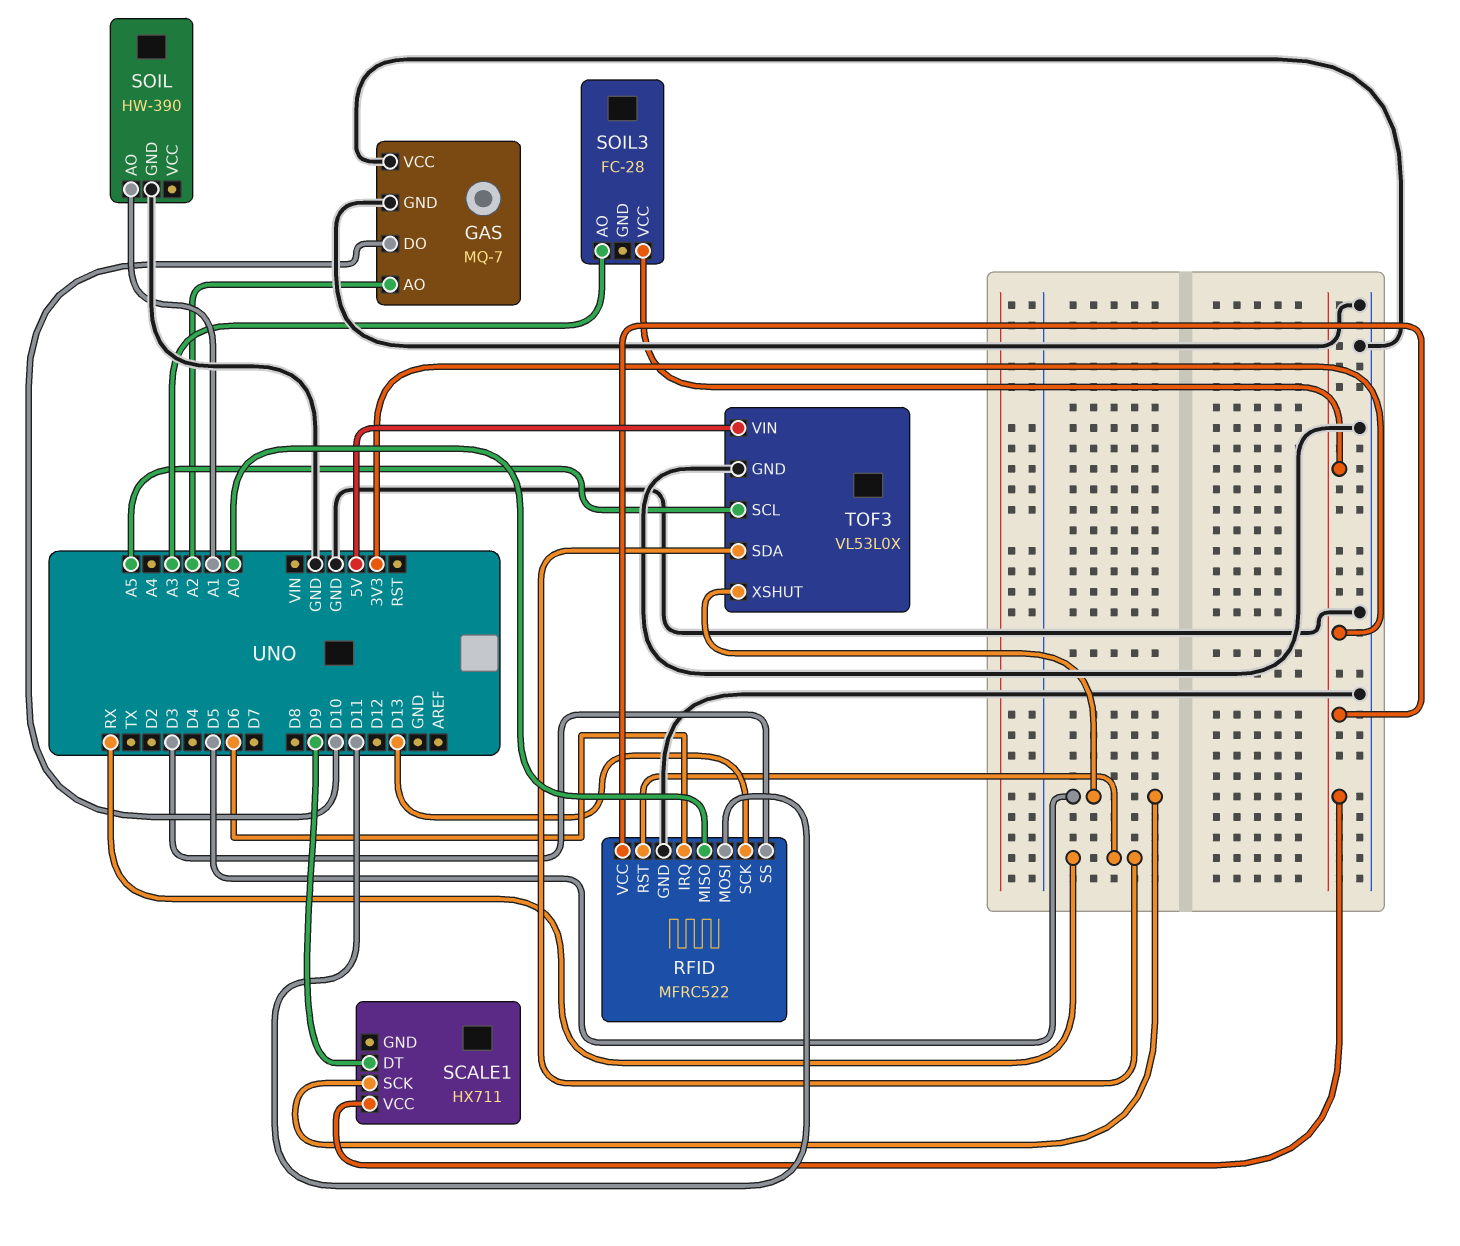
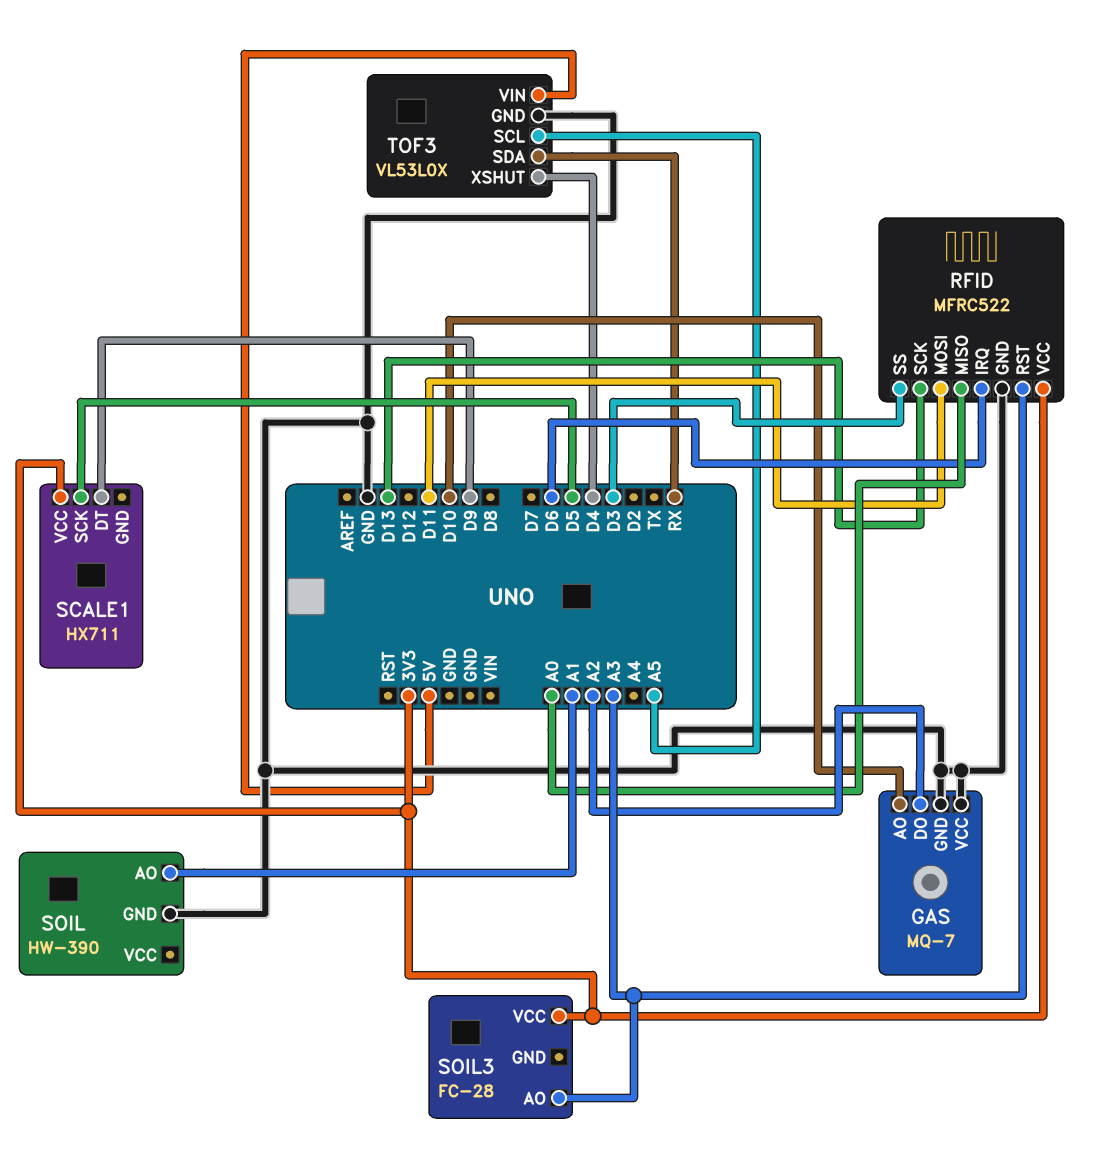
GAS pin AO: A2 -> D10
GAS pin DO: D10 -> A2
RFID pin RST: RX -> A3
TOF3 pin XSHUT: D5 -> D4

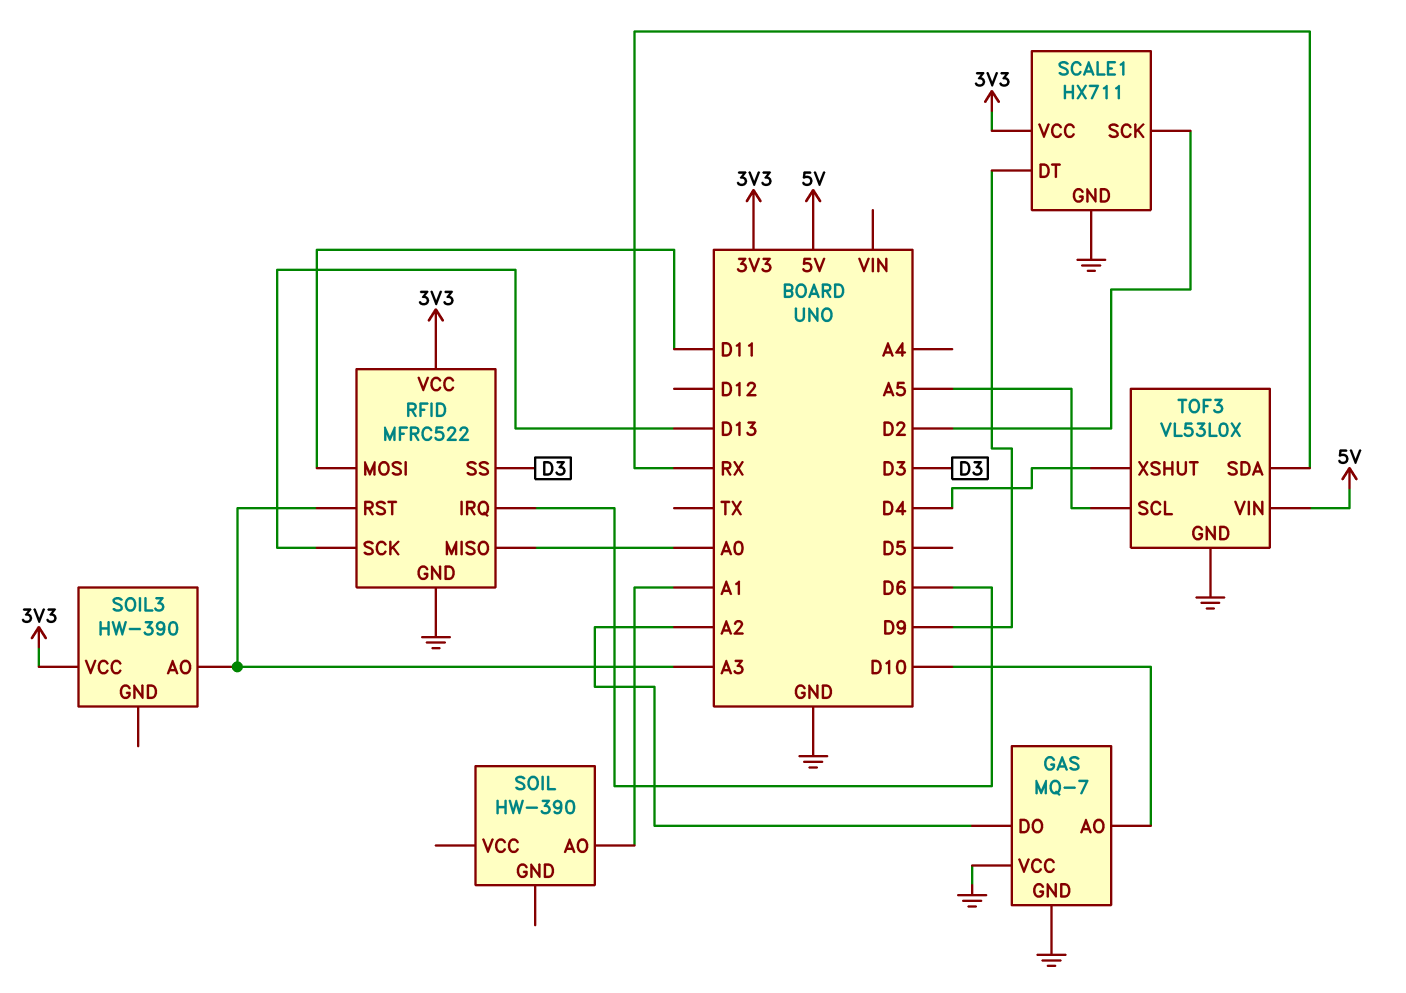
SCALE1 pin GND: none -> GND
SCALE1 pin SCK: D5 -> D2
SOIL pin GND: GND -> none
SOIL3: FC-28 -> HW-390

